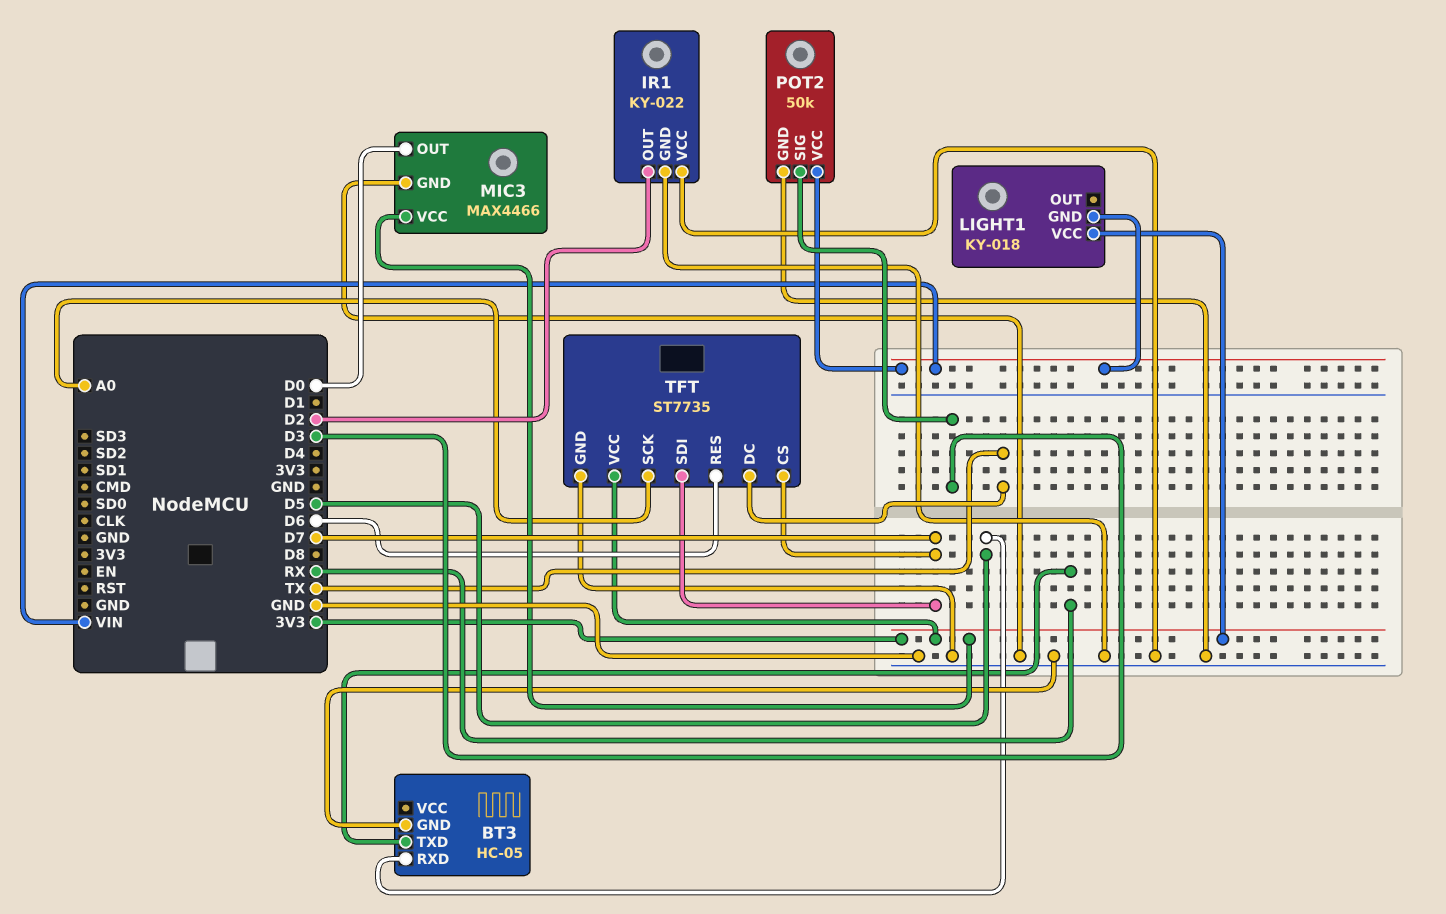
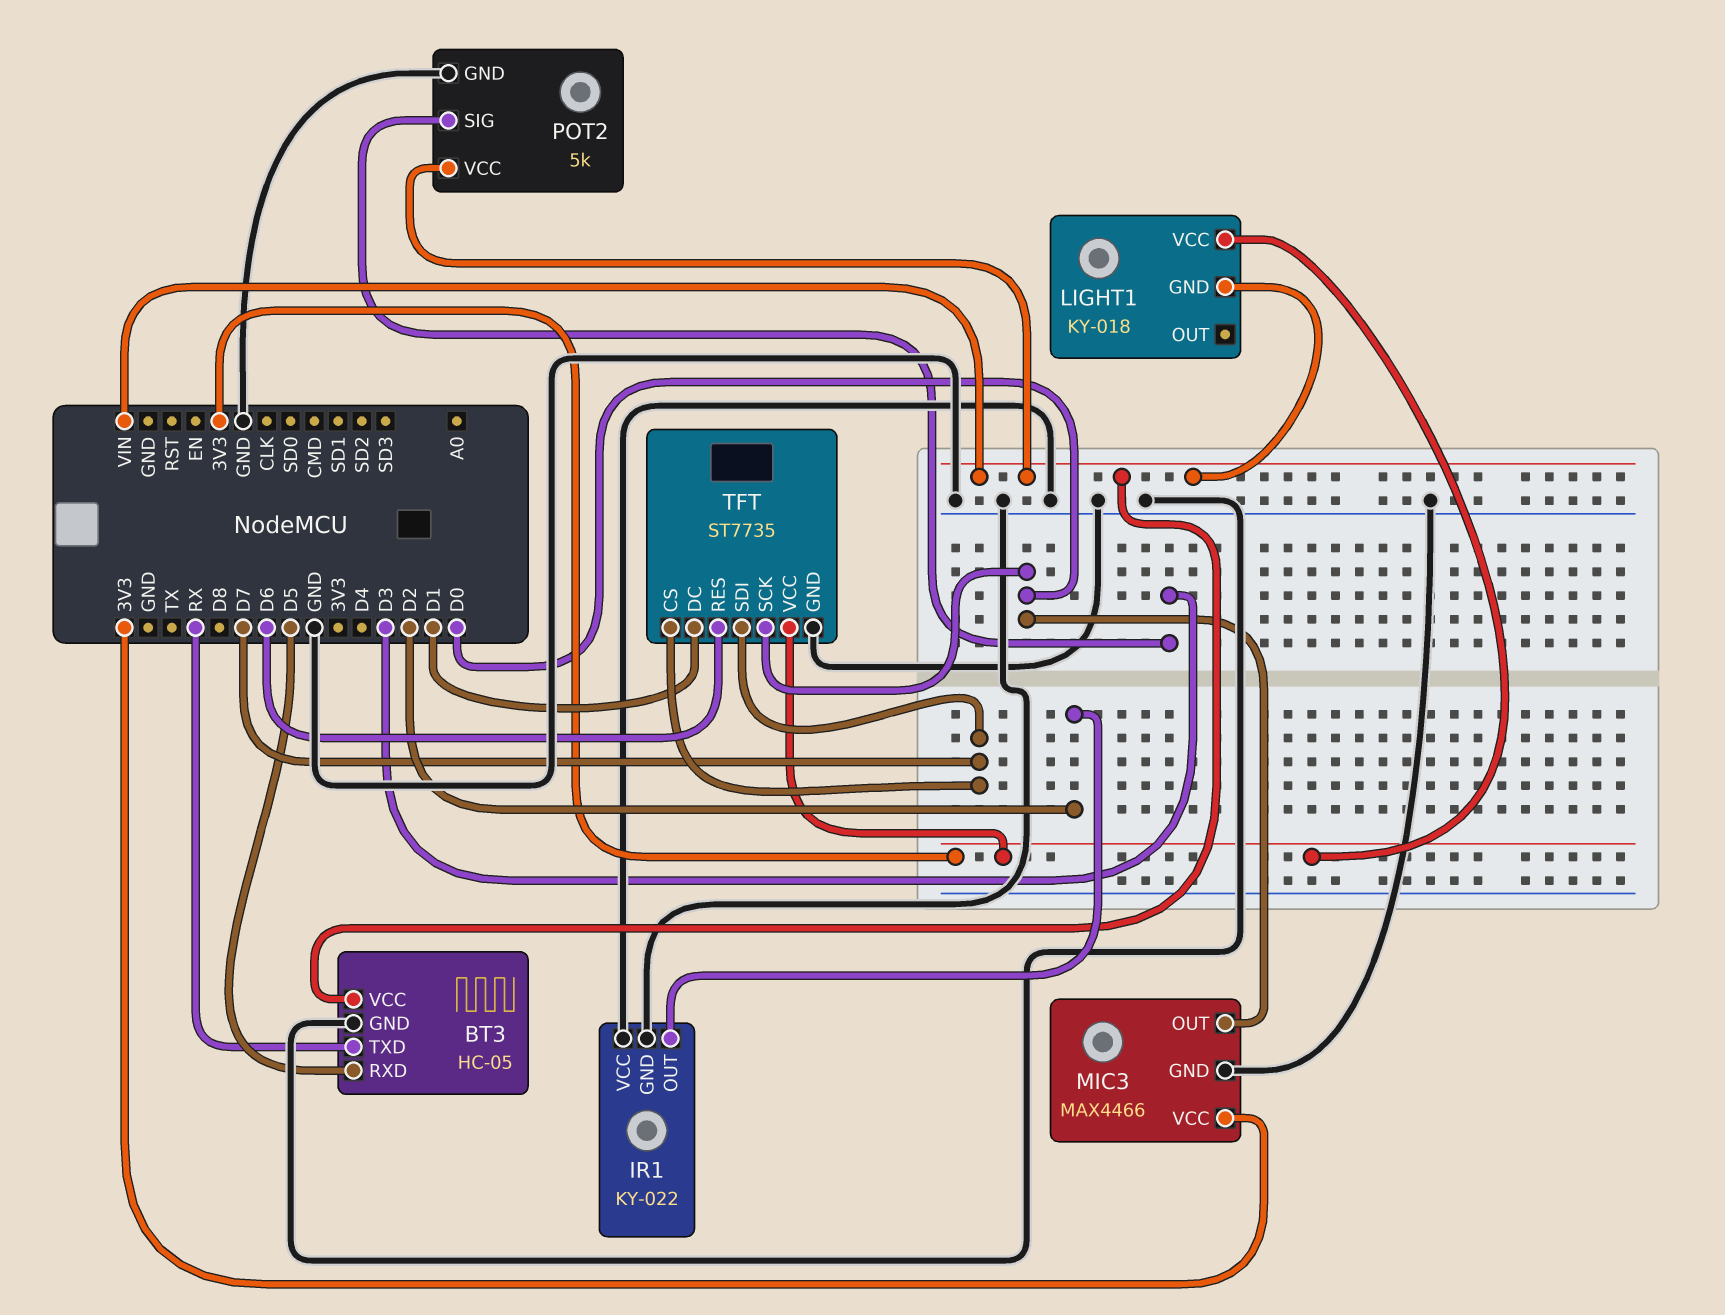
BT3 pin VCC: none -> VIN
POT2: 50k -> 5k
TFT pin DC: TX -> D1
TFT pin SCK: A0 -> D0

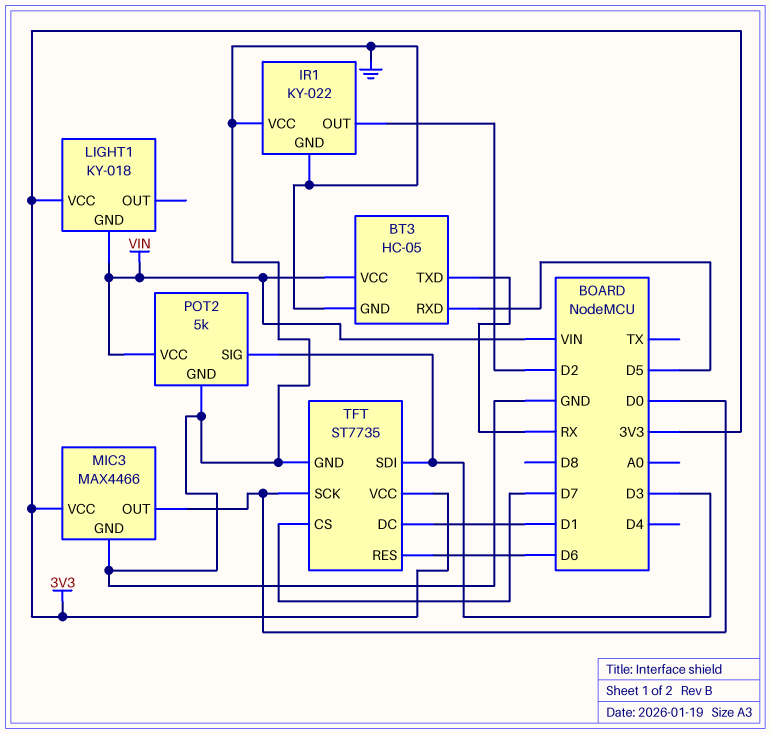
TFT pin SDI: D7 -> D3

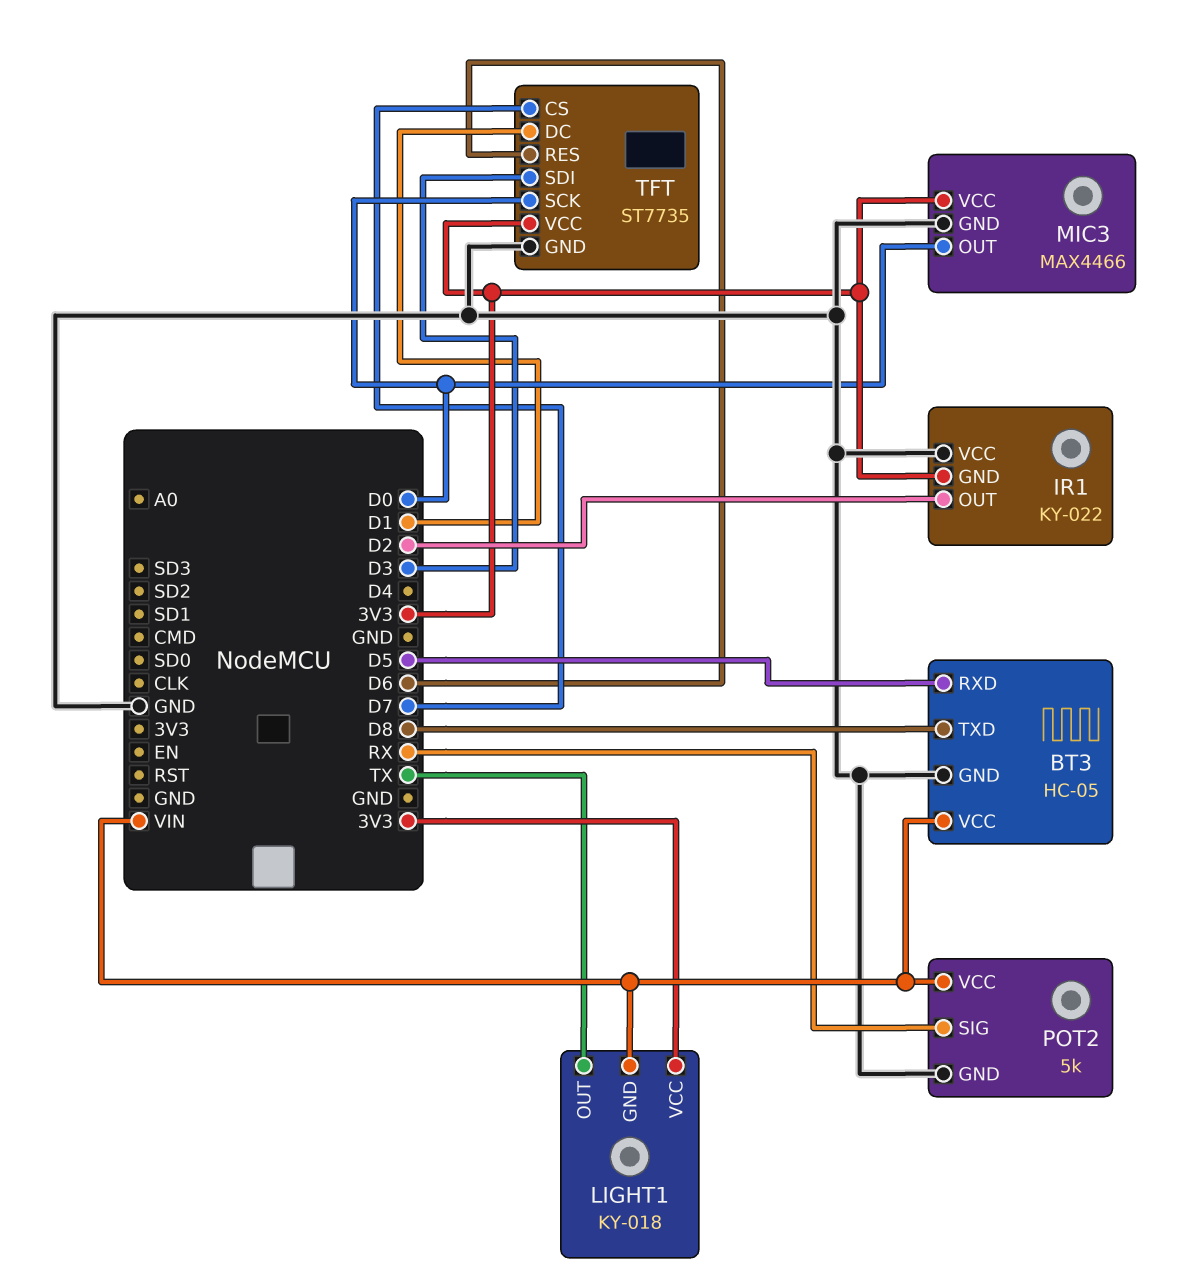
BT3 pin TXD: RX -> D8
IR1 pin GND: GND -> 3V3
LIGHT1 pin OUT: none -> TX
POT2 pin SIG: D3 -> RX

